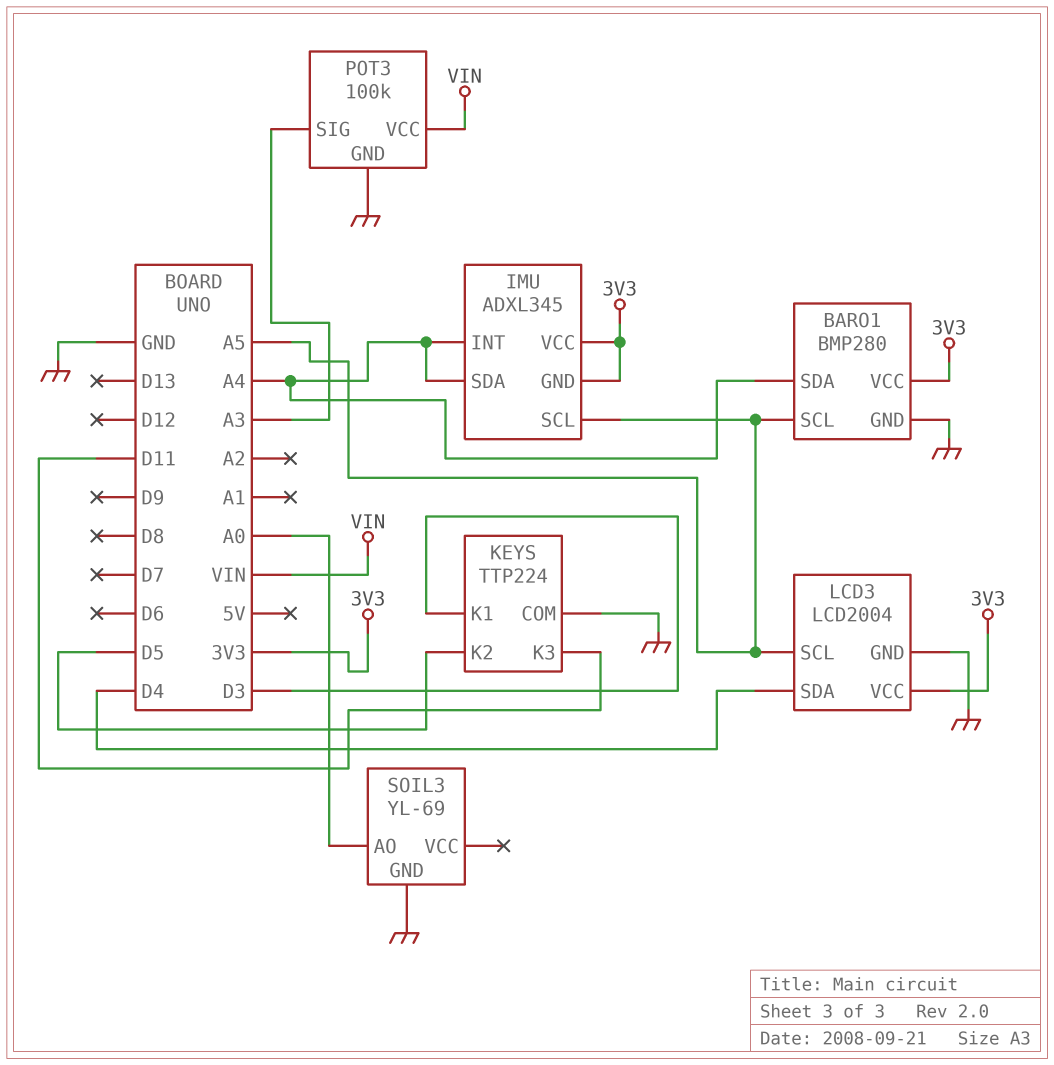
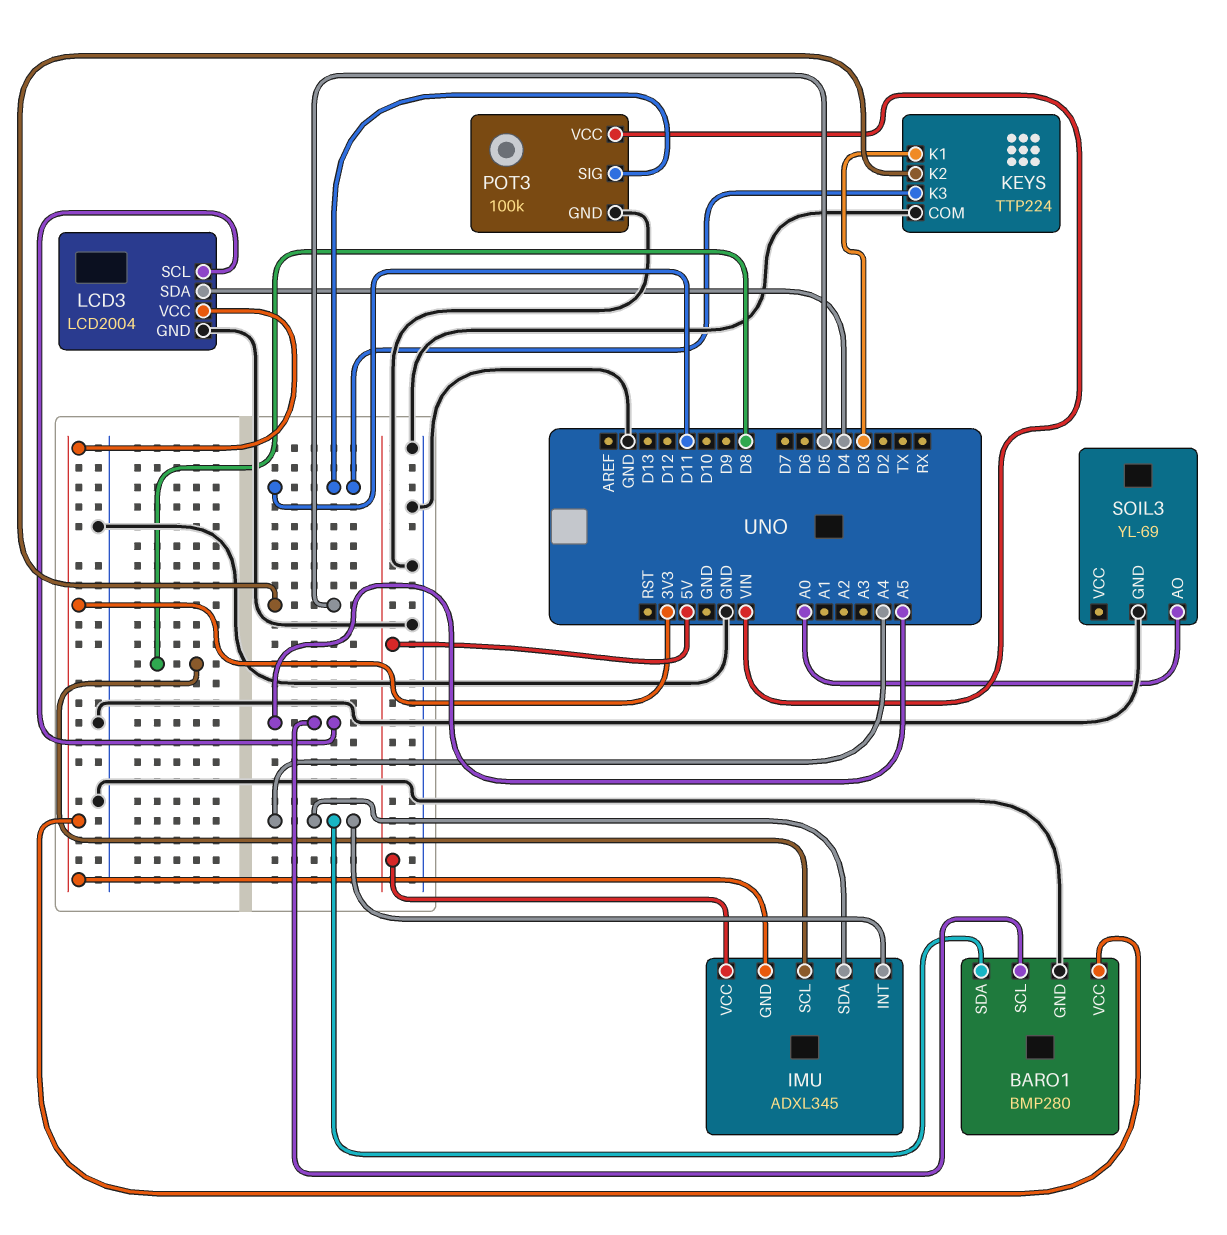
IMU pin SCL: A5 -> D8
IMU pin VCC: 3V3 -> 5V
POT3 pin SIG: A3 -> D11

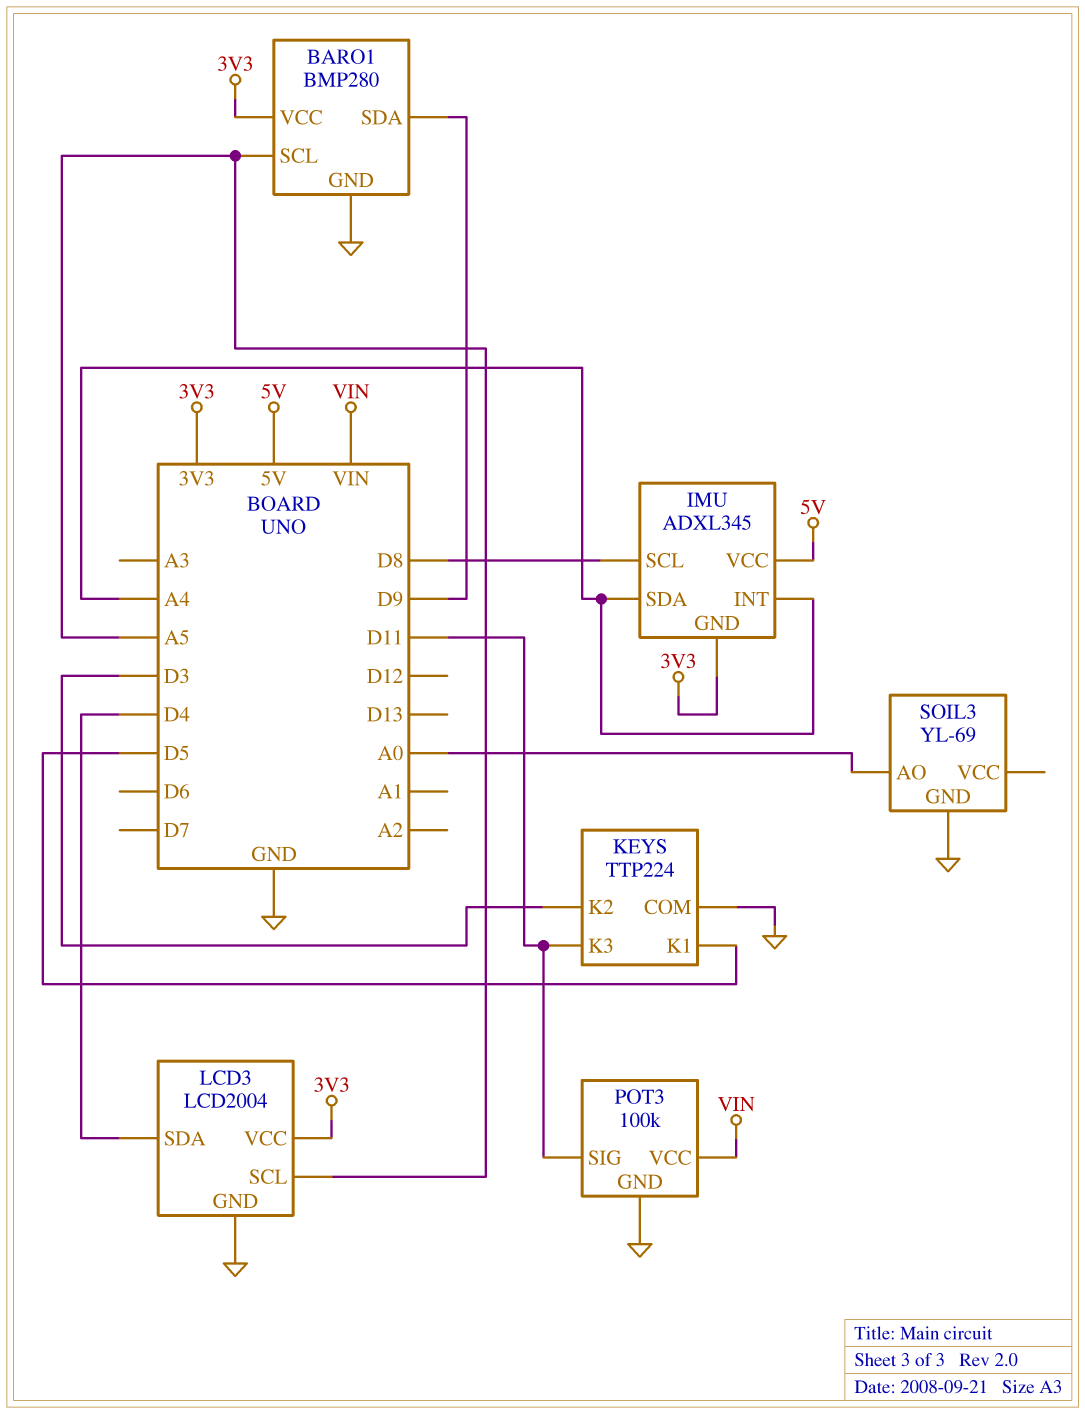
BARO1 pin SDA: A4 -> D9
KEYS pin K1: D3 -> D5
KEYS pin K2: D5 -> D3

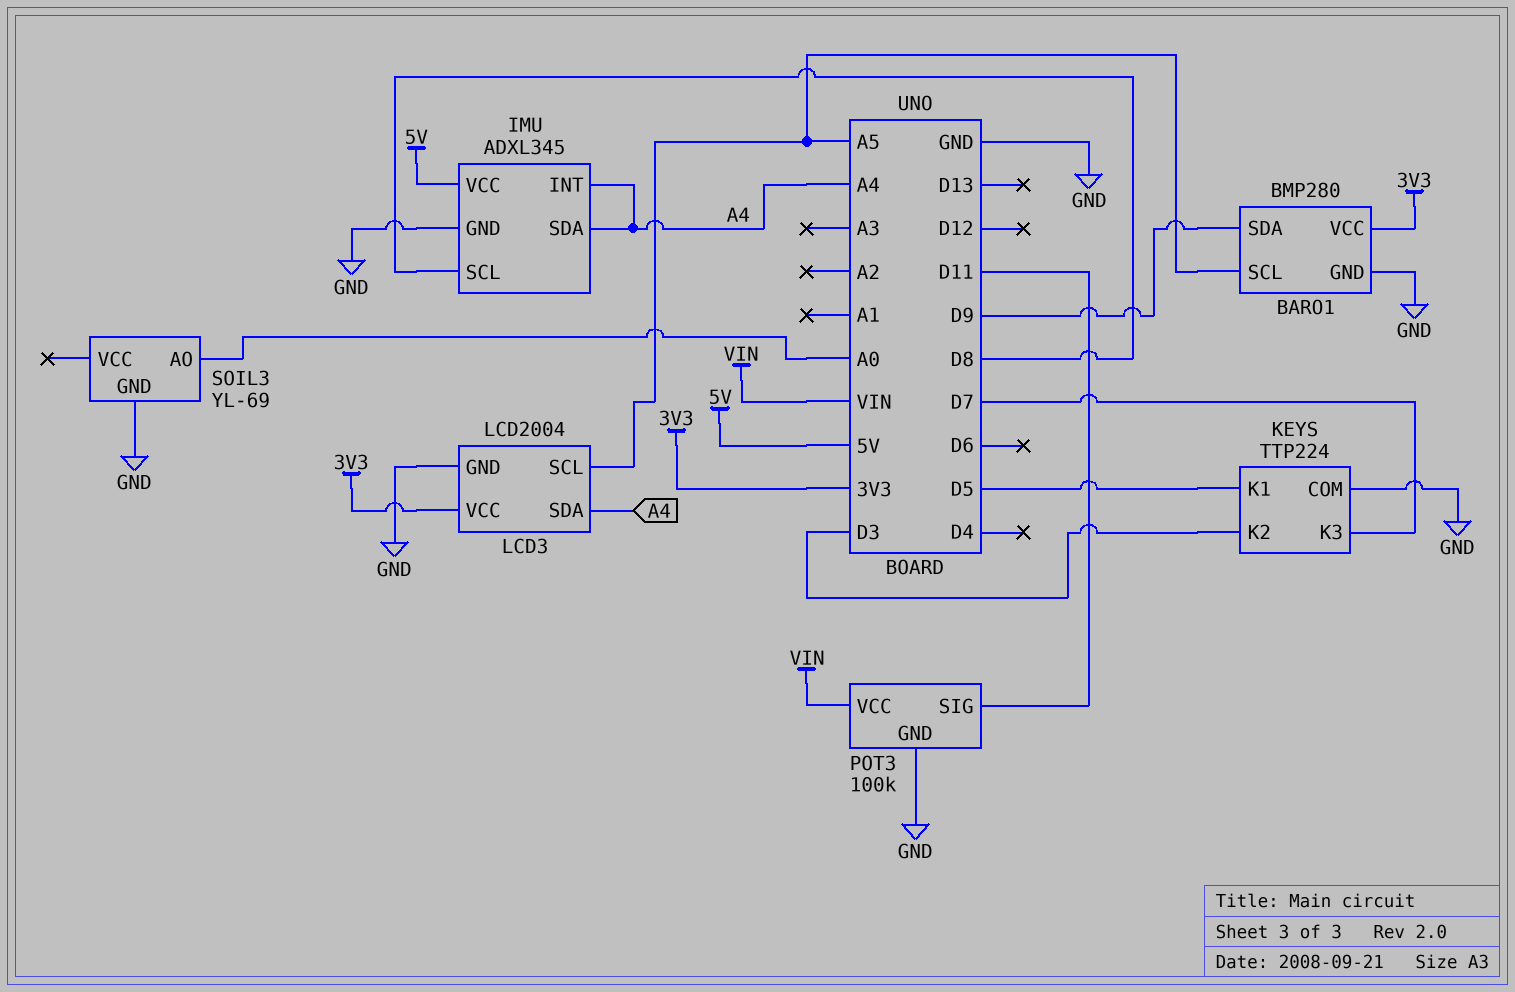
IMU pin GND: 3V3 -> GND
KEYS pin K3: D11 -> D7
LCD3 pin SDA: D4 -> A4

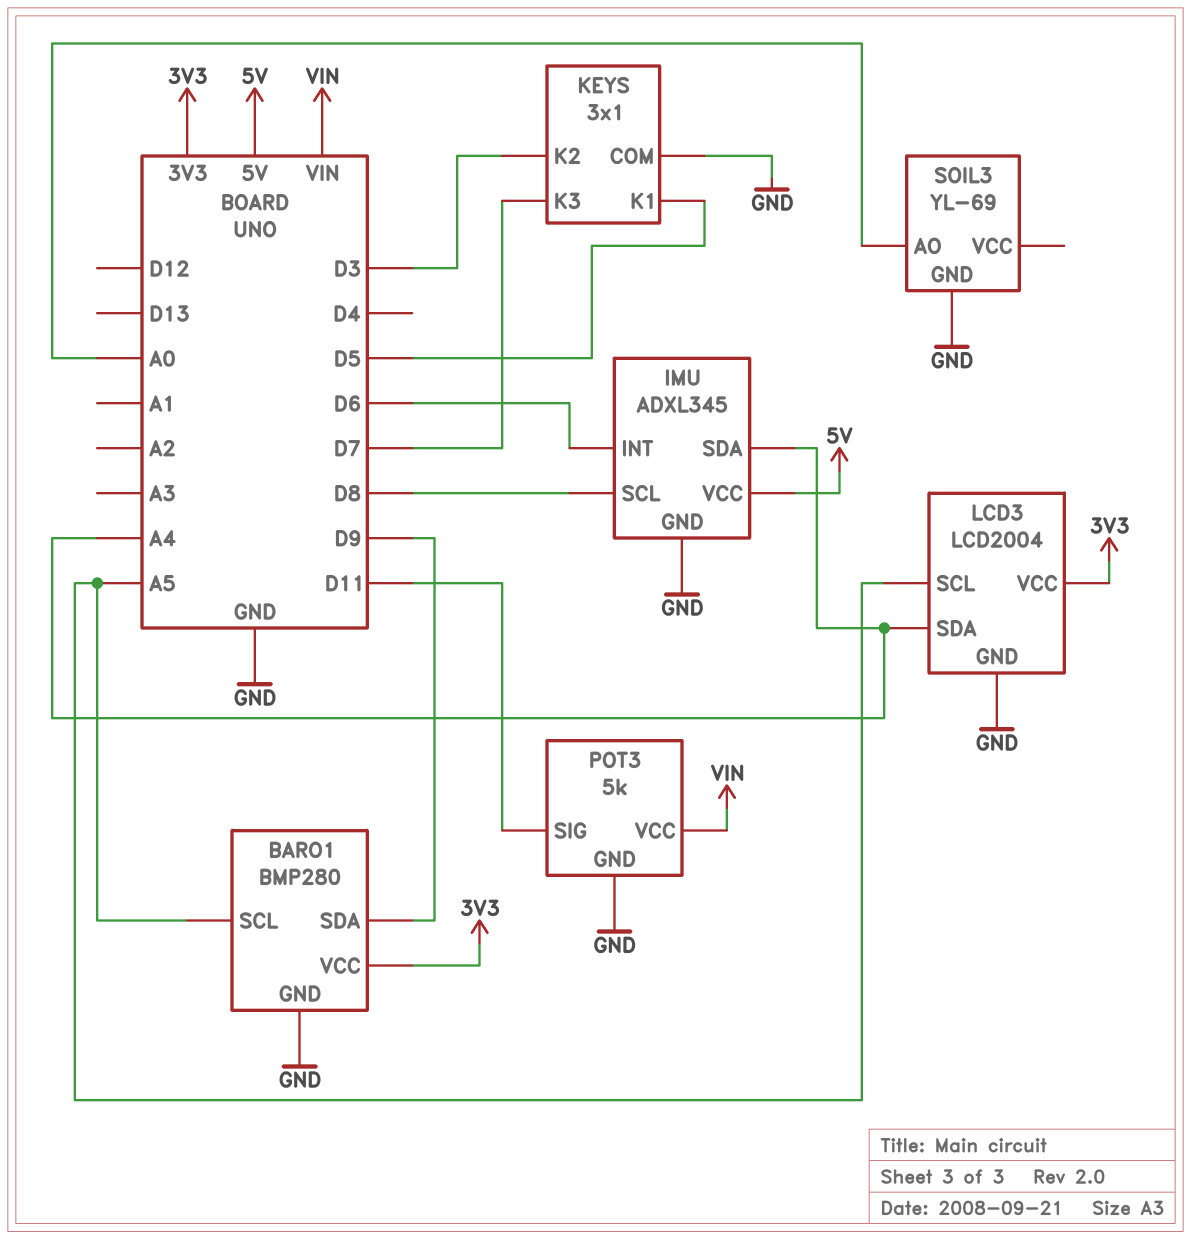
IMU pin INT: A4 -> D6
KEYS: TTP224 -> 3x1
POT3: 100k -> 5k

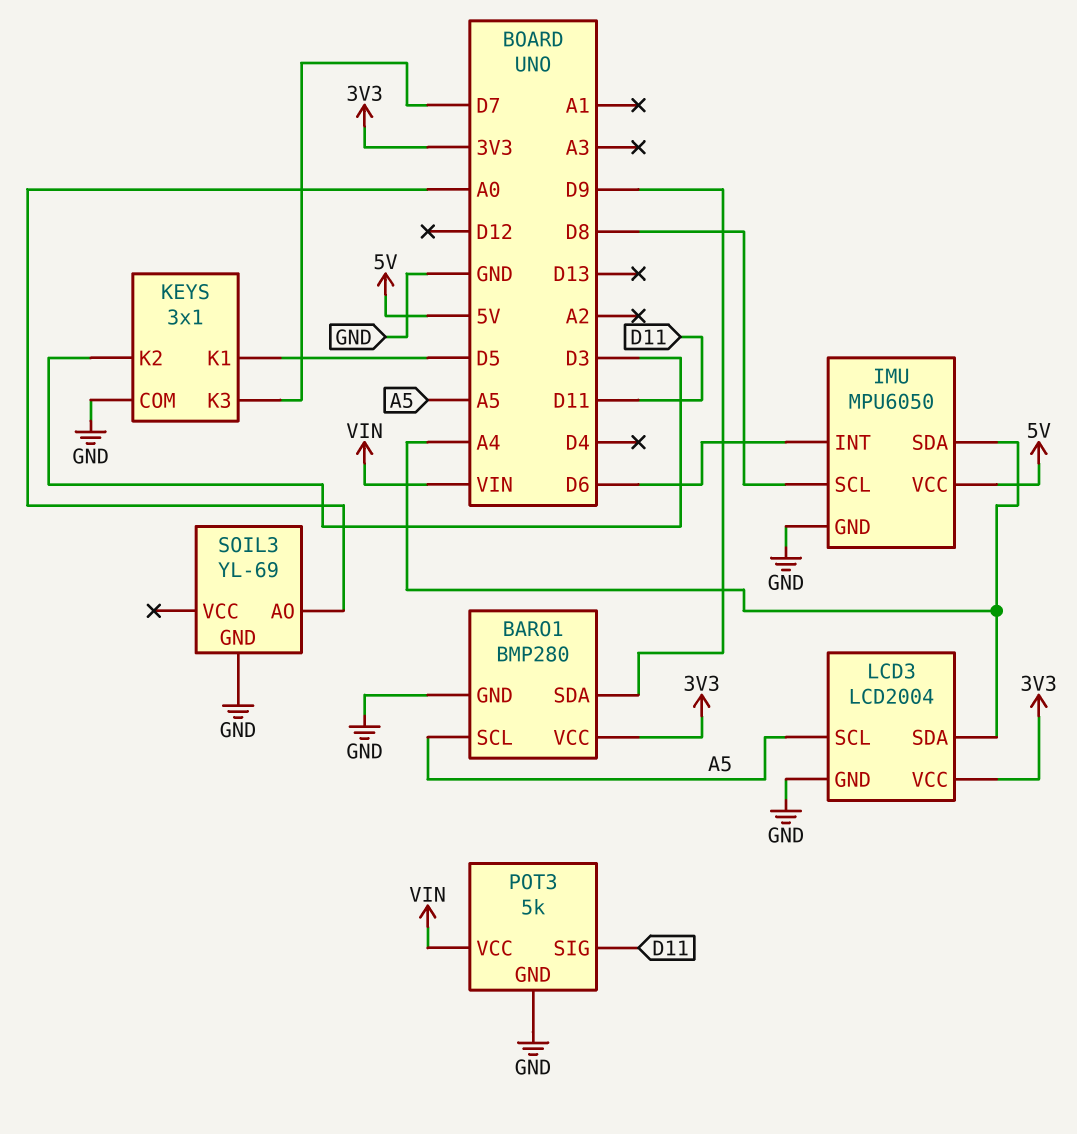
IMU: ADXL345 -> MPU6050

